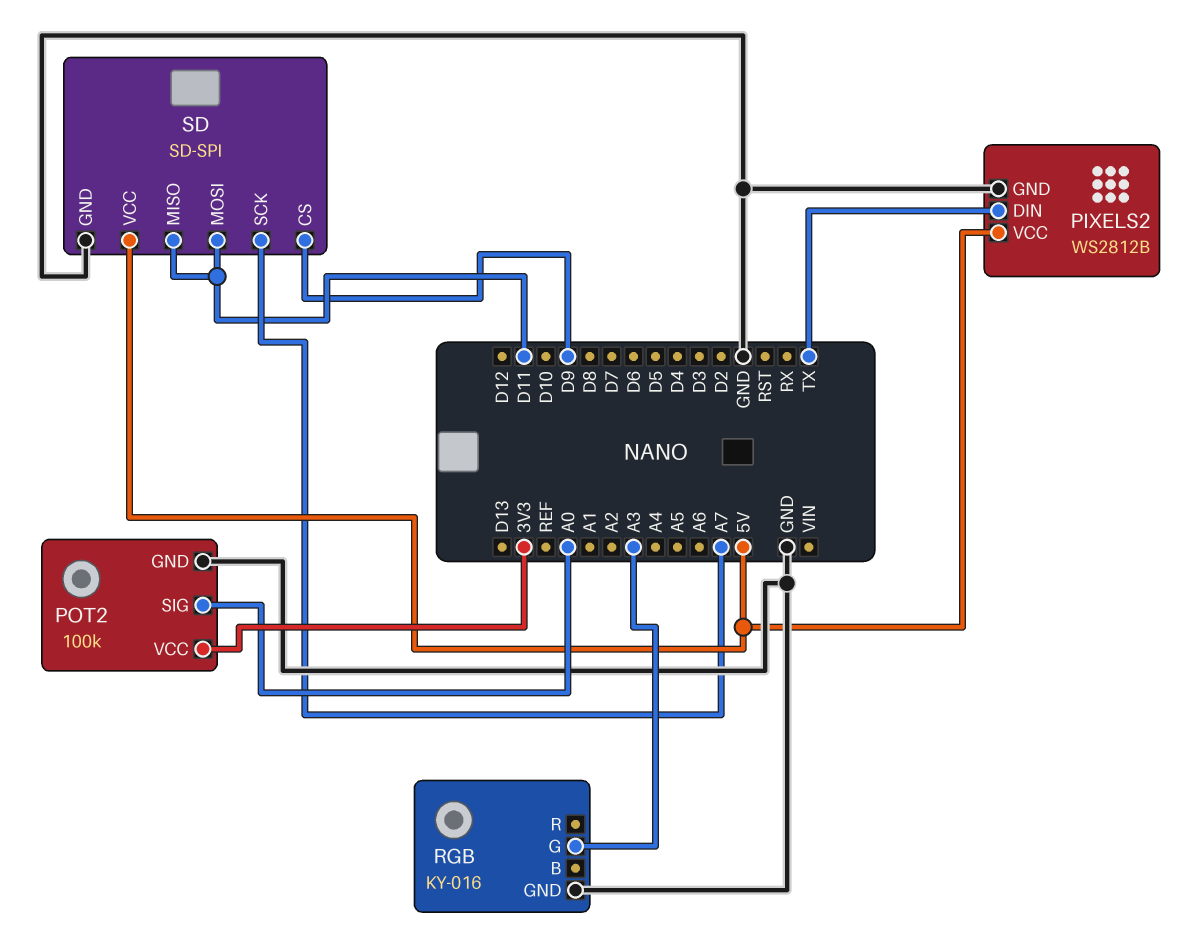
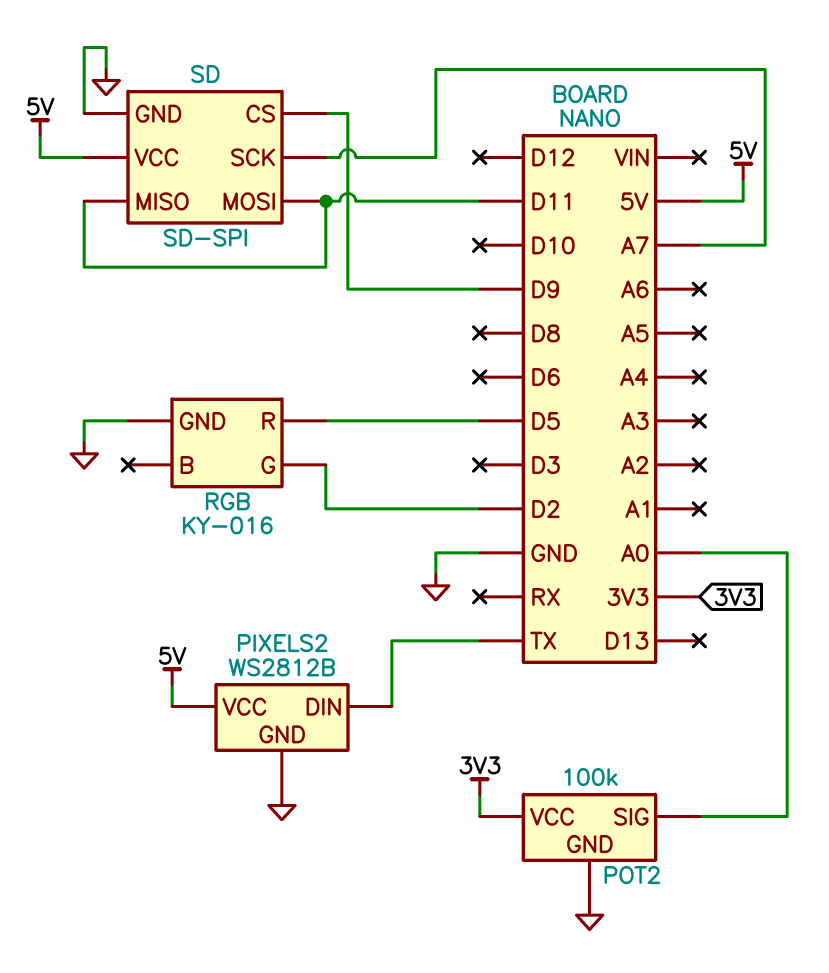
RGB pin G: A3 -> D2
RGB pin R: none -> D5

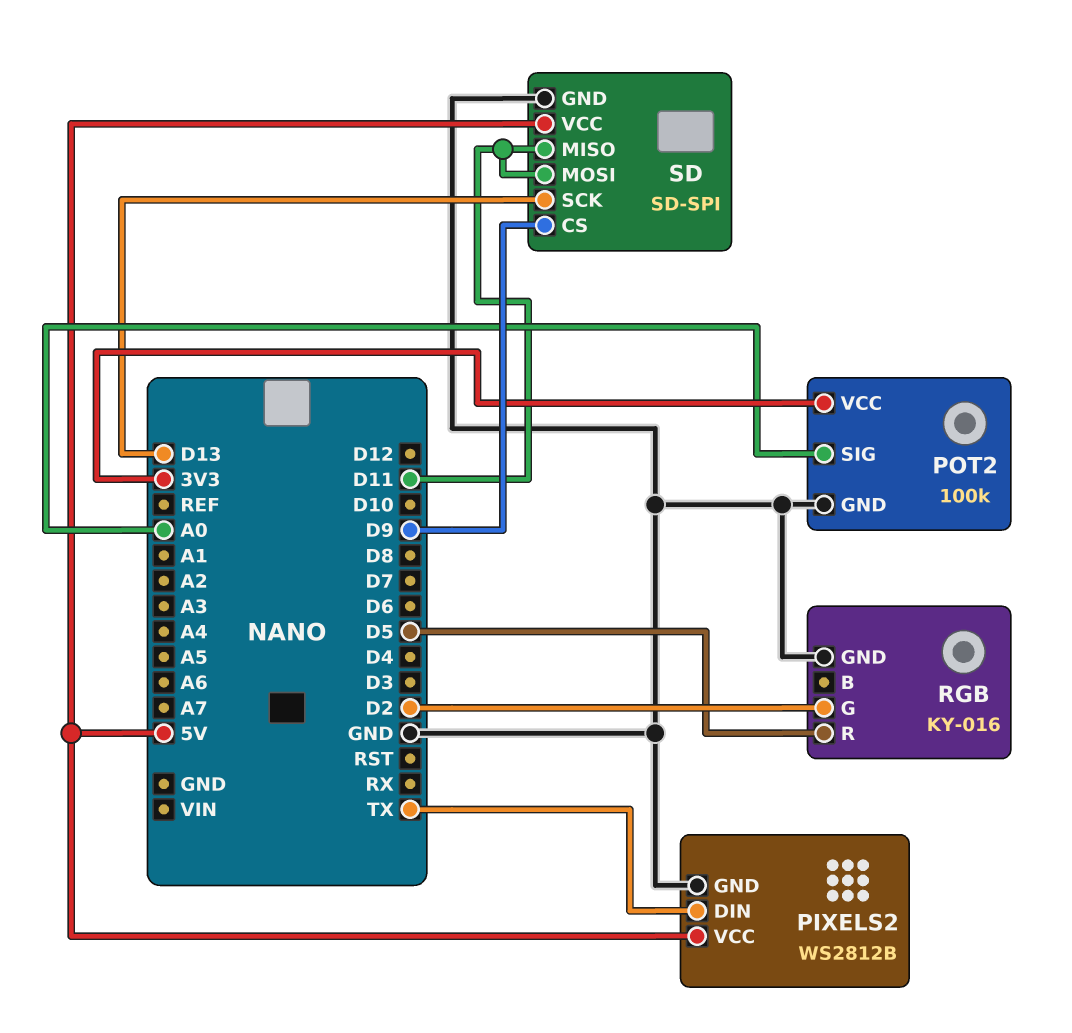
SD pin SCK: A7 -> D13

